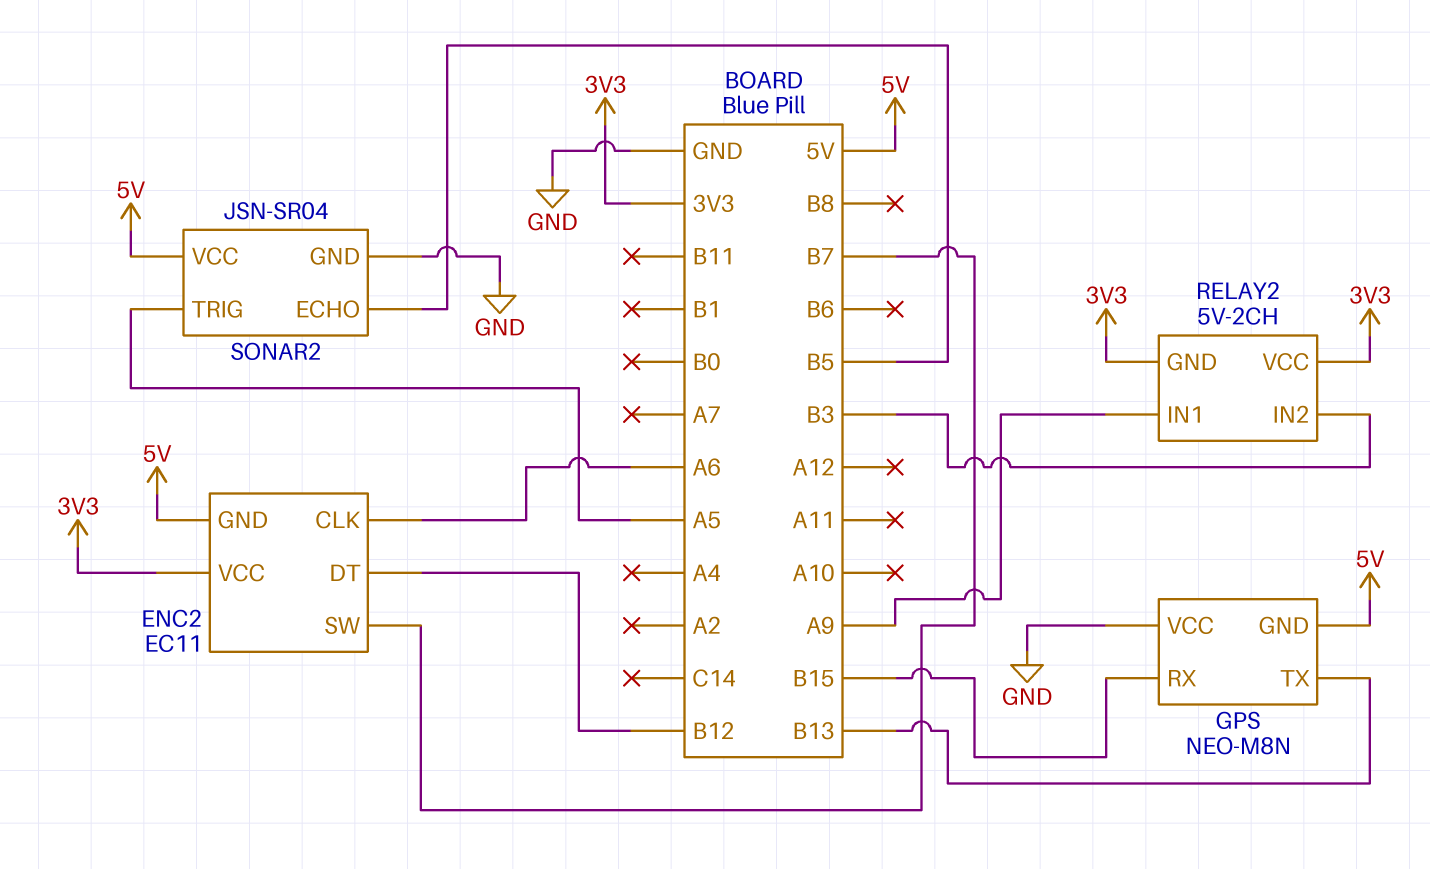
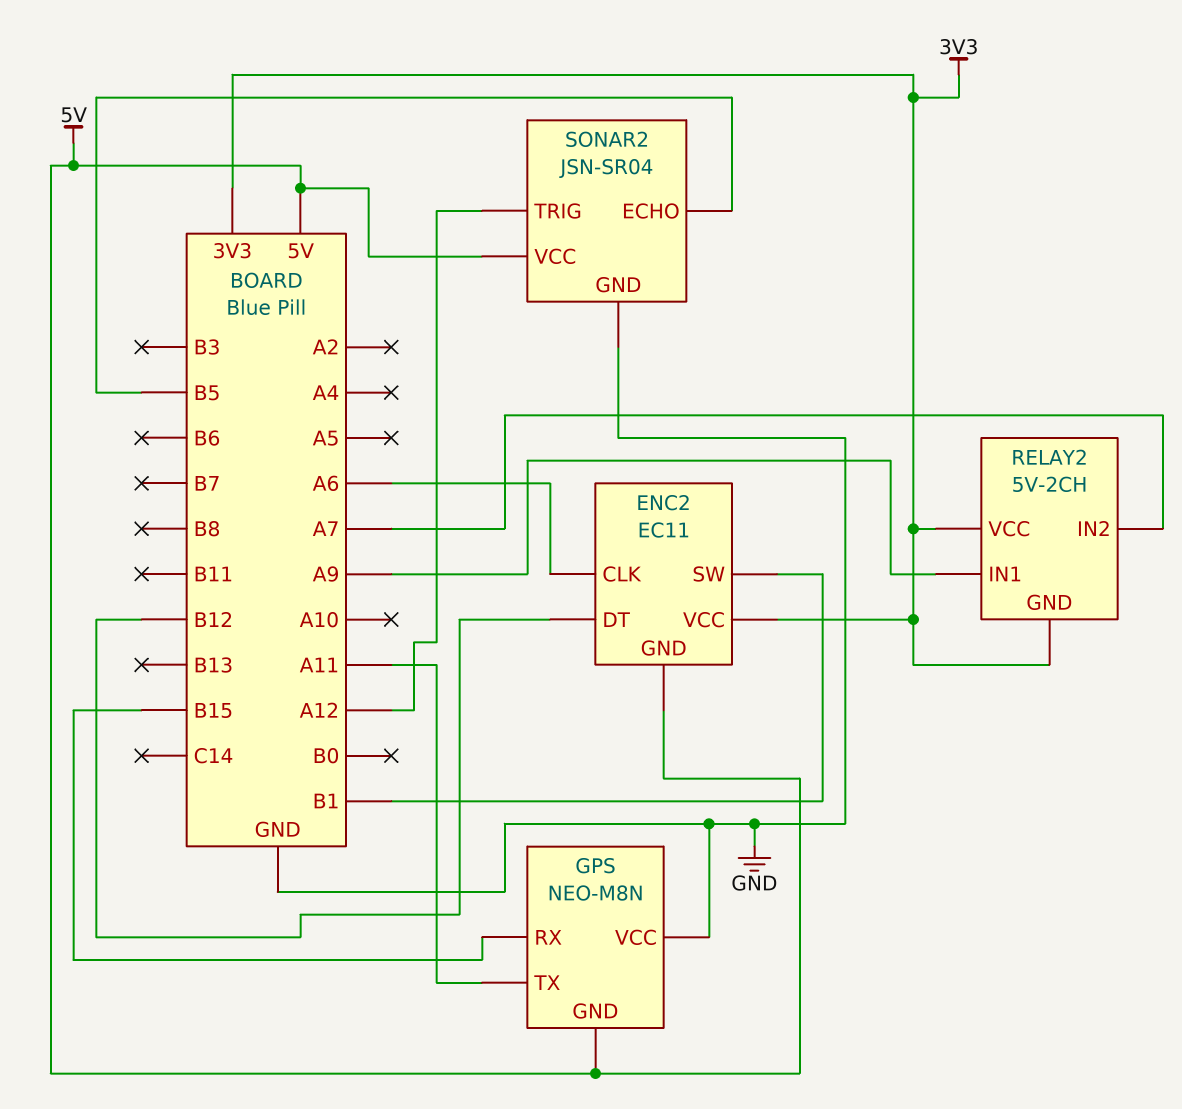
ENC2 pin SW: B7 -> B1
GPS pin TX: B13 -> A11
RELAY2 pin IN2: B3 -> A7
SONAR2 pin TRIG: A5 -> A12

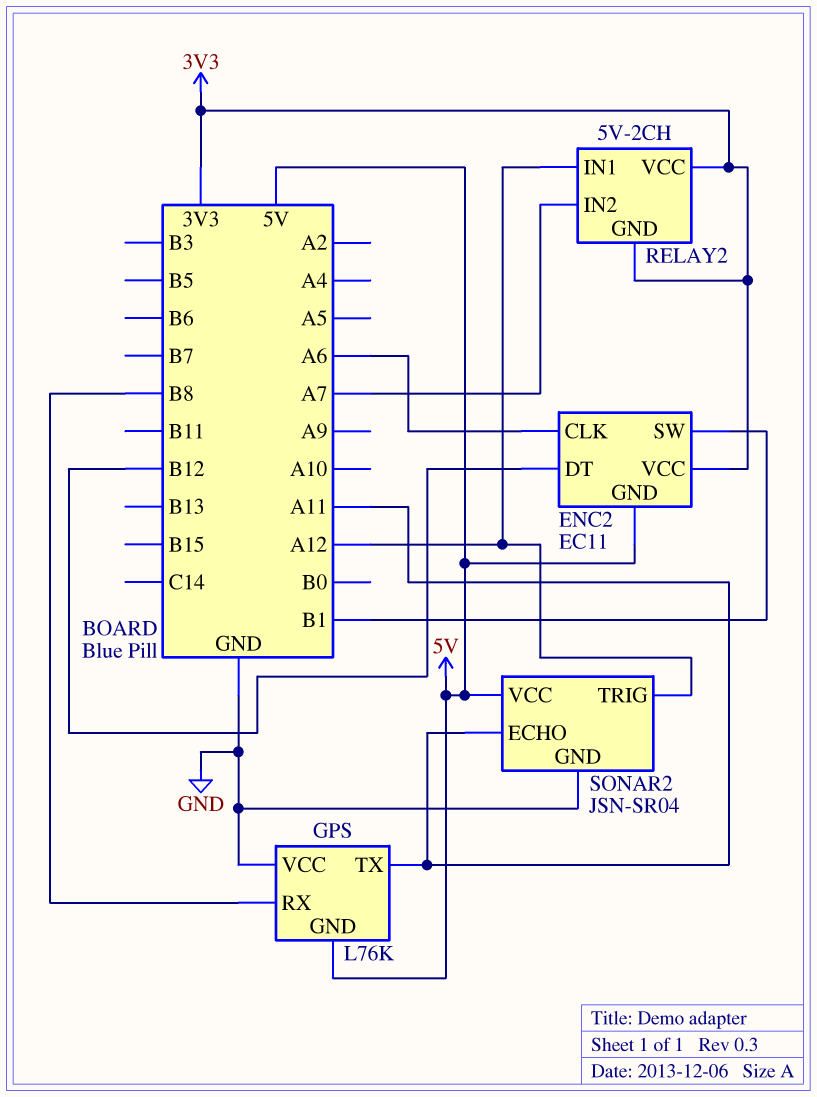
GPS: NEO-M8N -> L76K
GPS pin RX: B15 -> B8
RELAY2 pin IN1: A9 -> A12
SONAR2 pin ECHO: B5 -> A11

